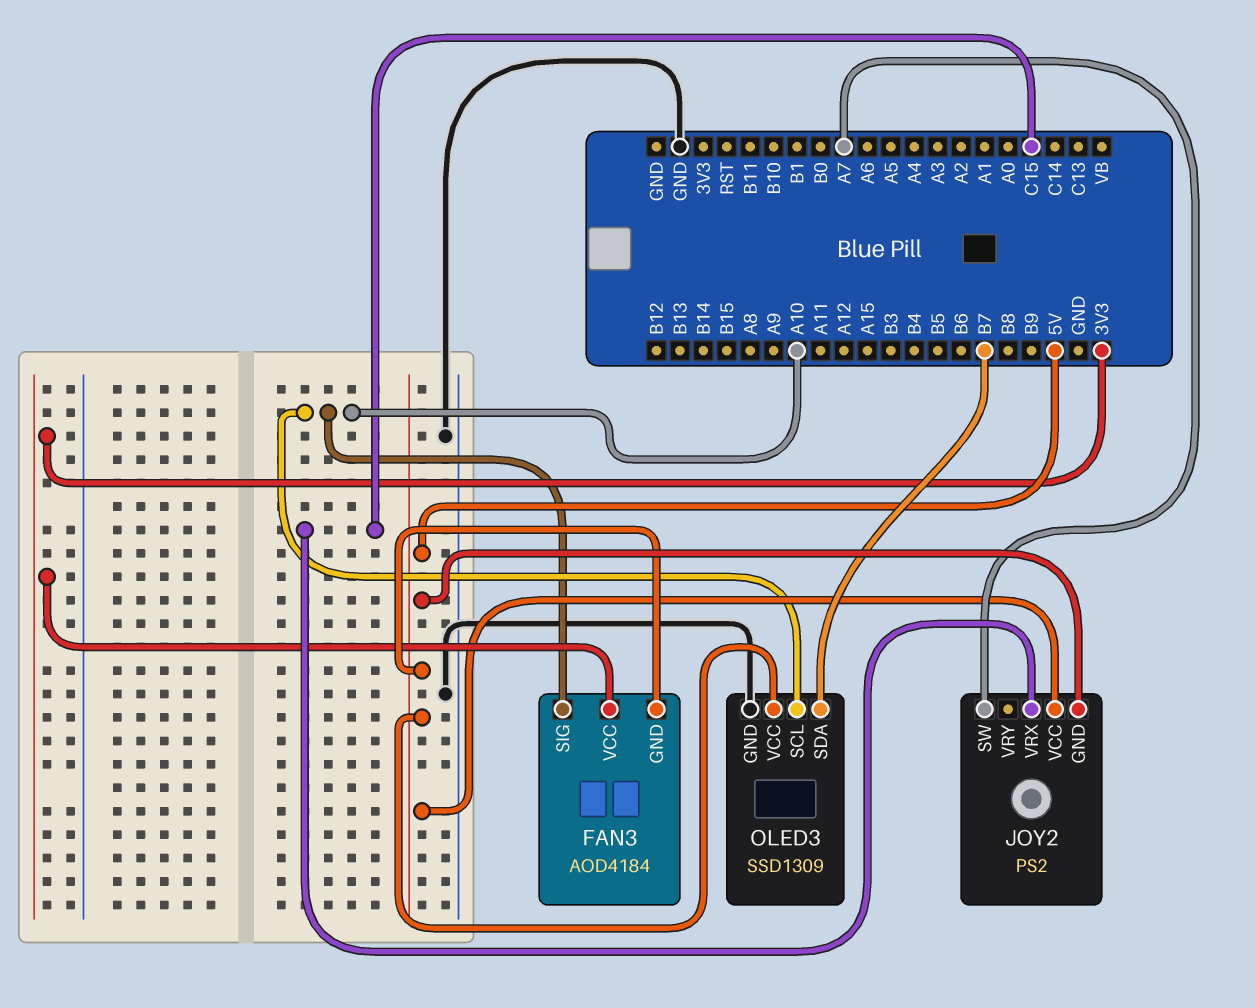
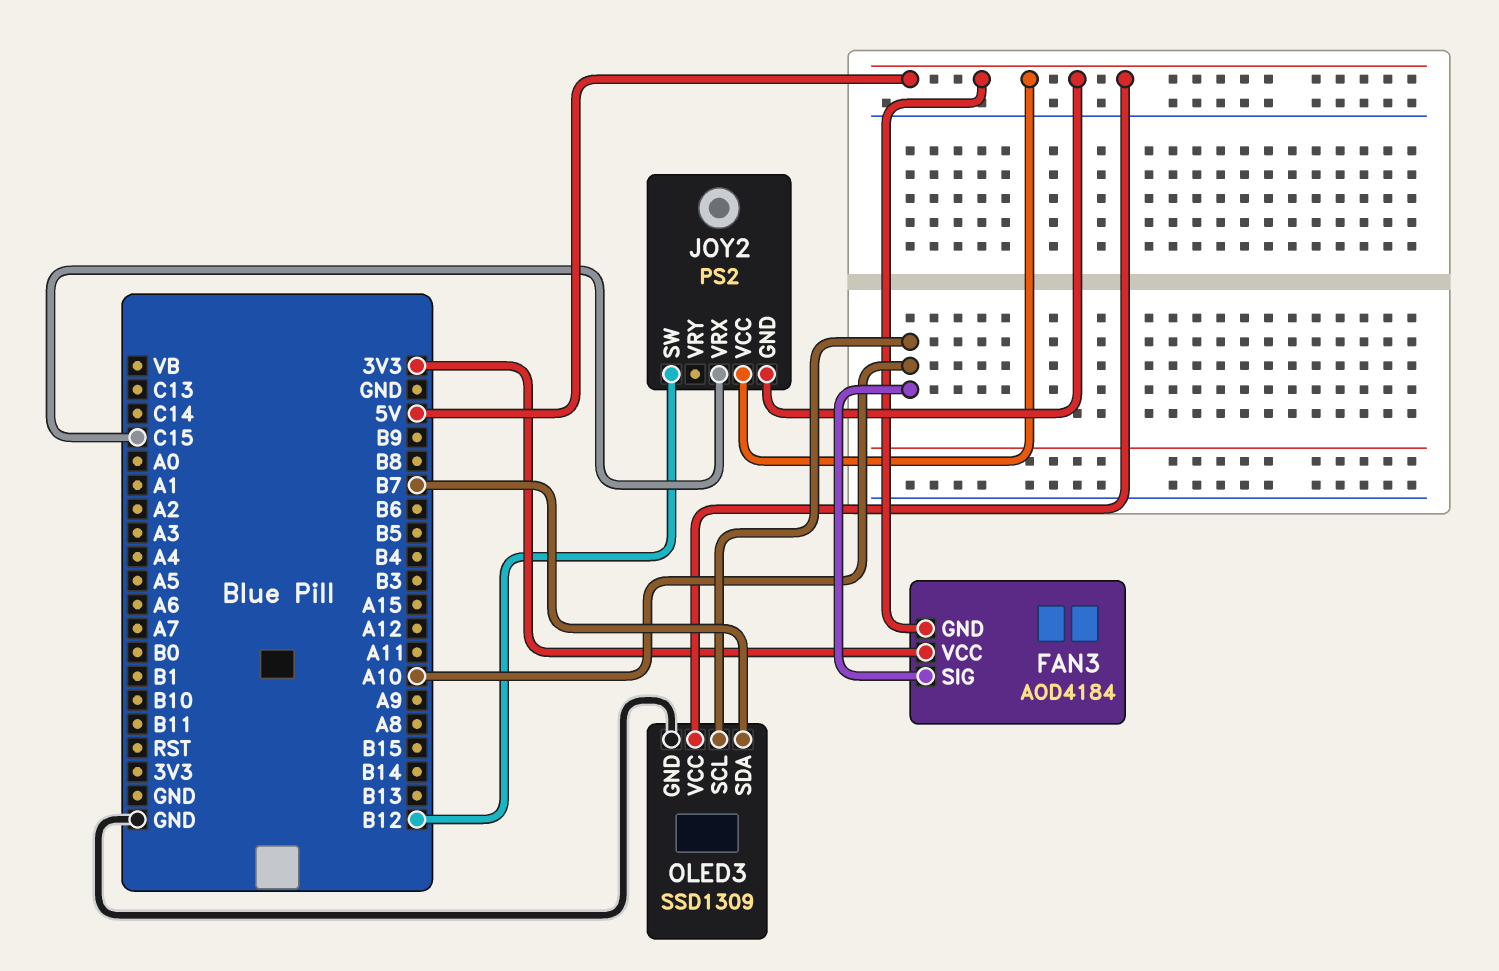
JOY2 pin SW: A7 -> B12

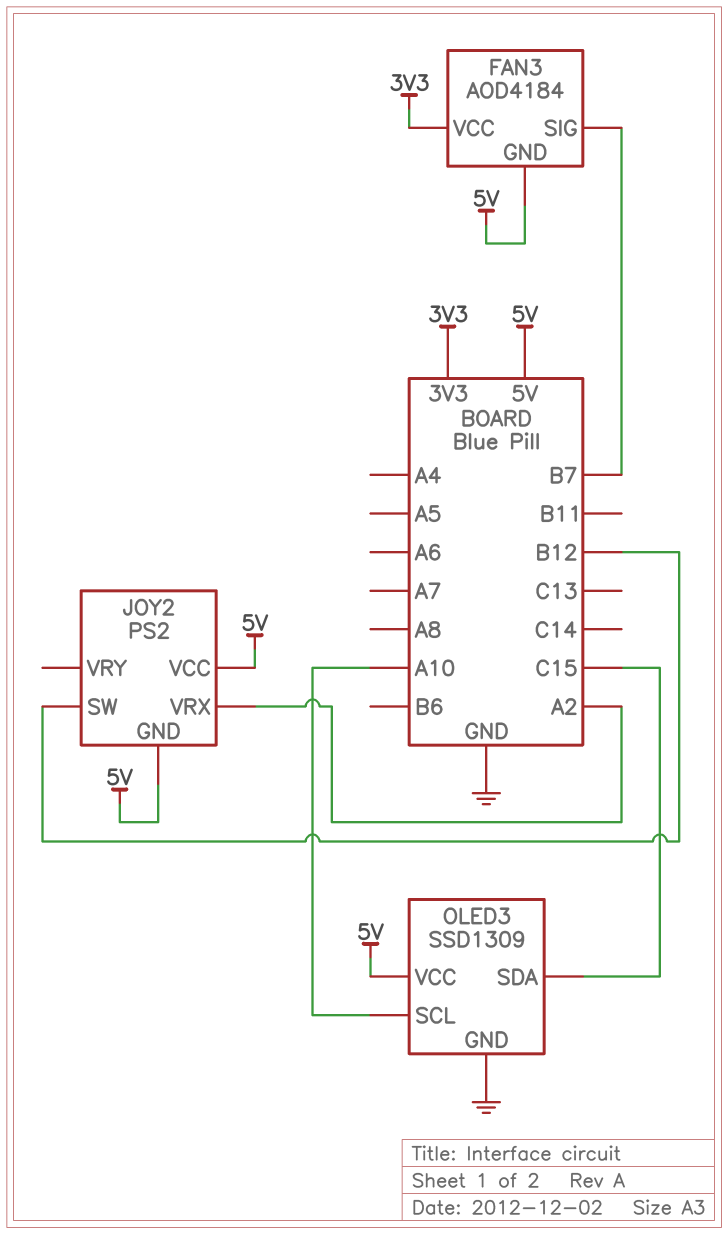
FAN3 pin SIG: A10 -> B7
JOY2 pin VRX: C15 -> A2
OLED3 pin SDA: B7 -> C15

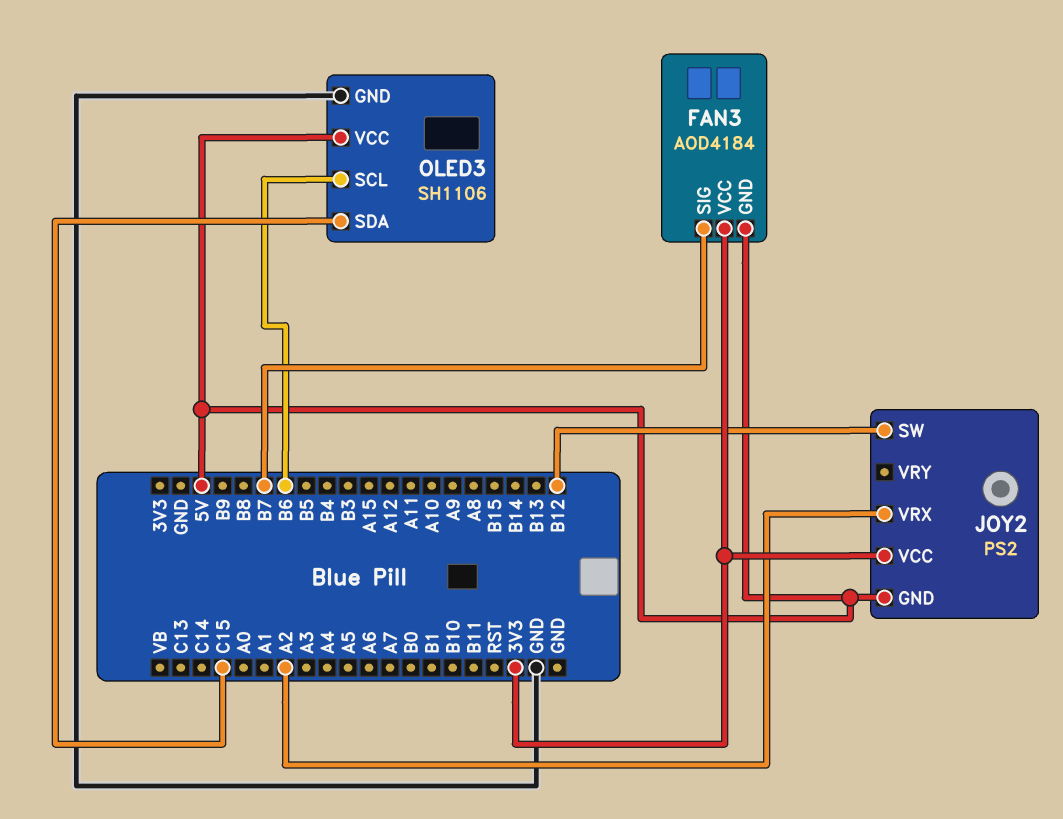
JOY2 pin VCC: 5V -> 3V3
OLED3: SSD1309 -> SH1106
OLED3 pin SCL: A10 -> B6

